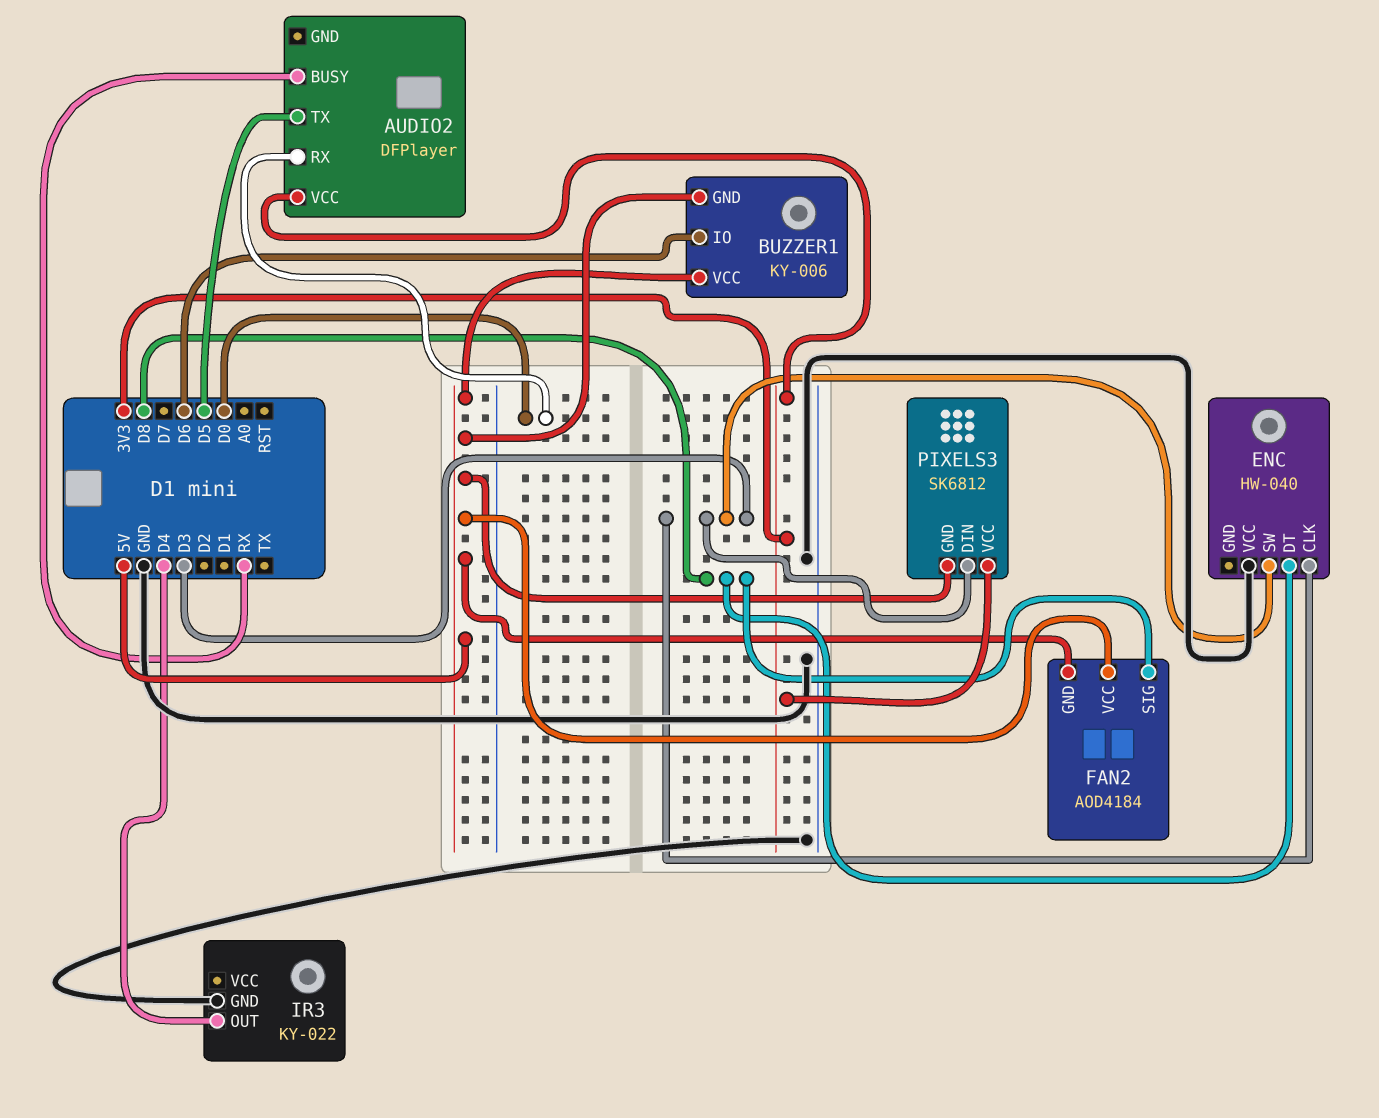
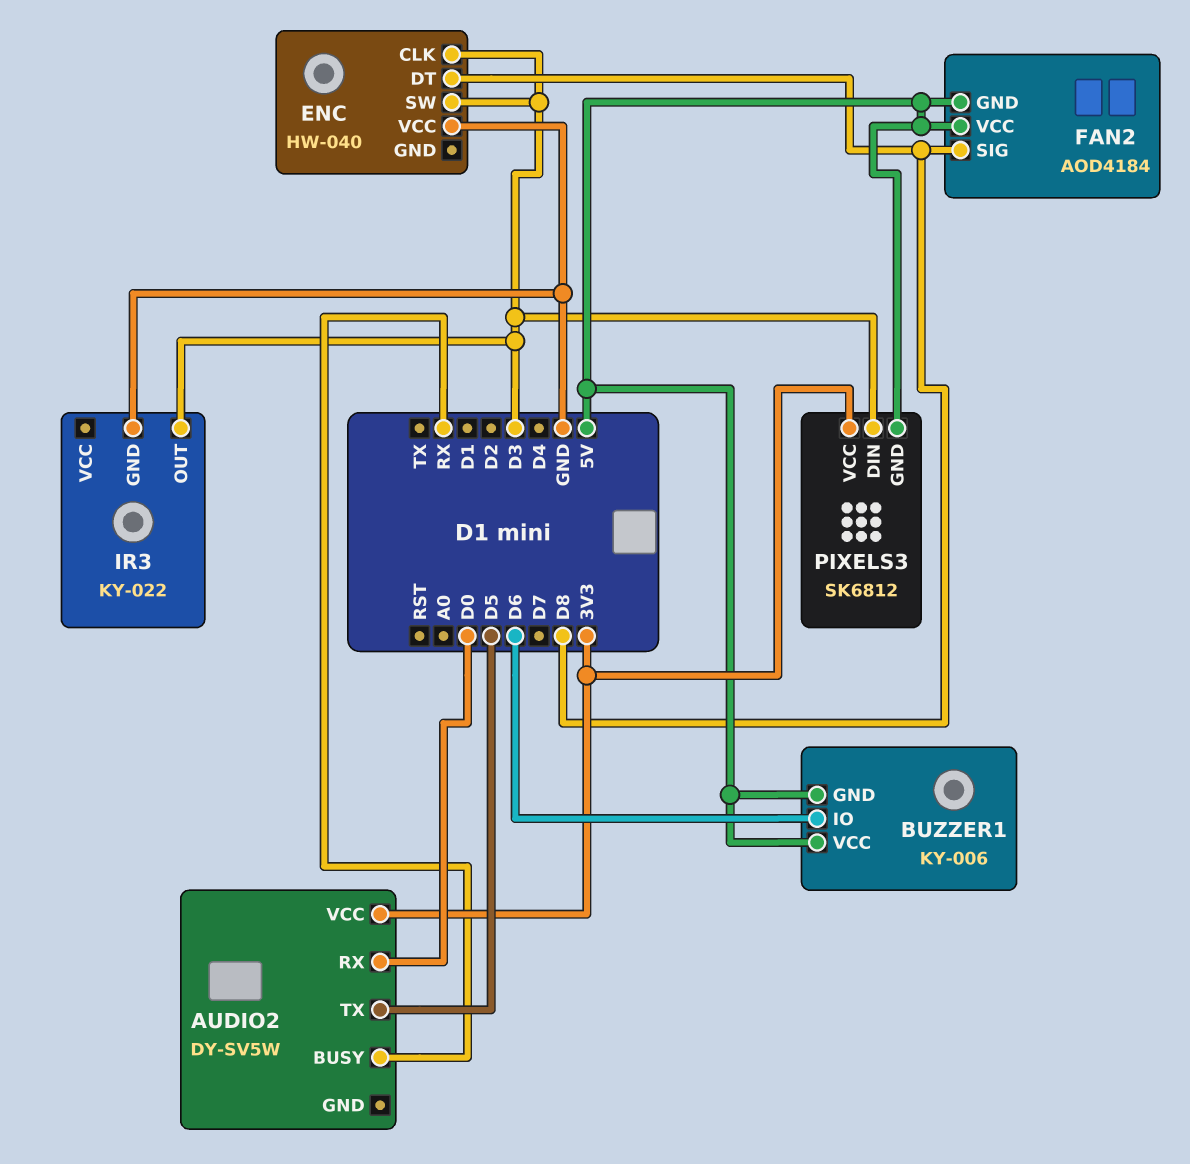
AUDIO2: DFPlayer -> DY-SV5W
IR3 pin OUT: D4 -> D3

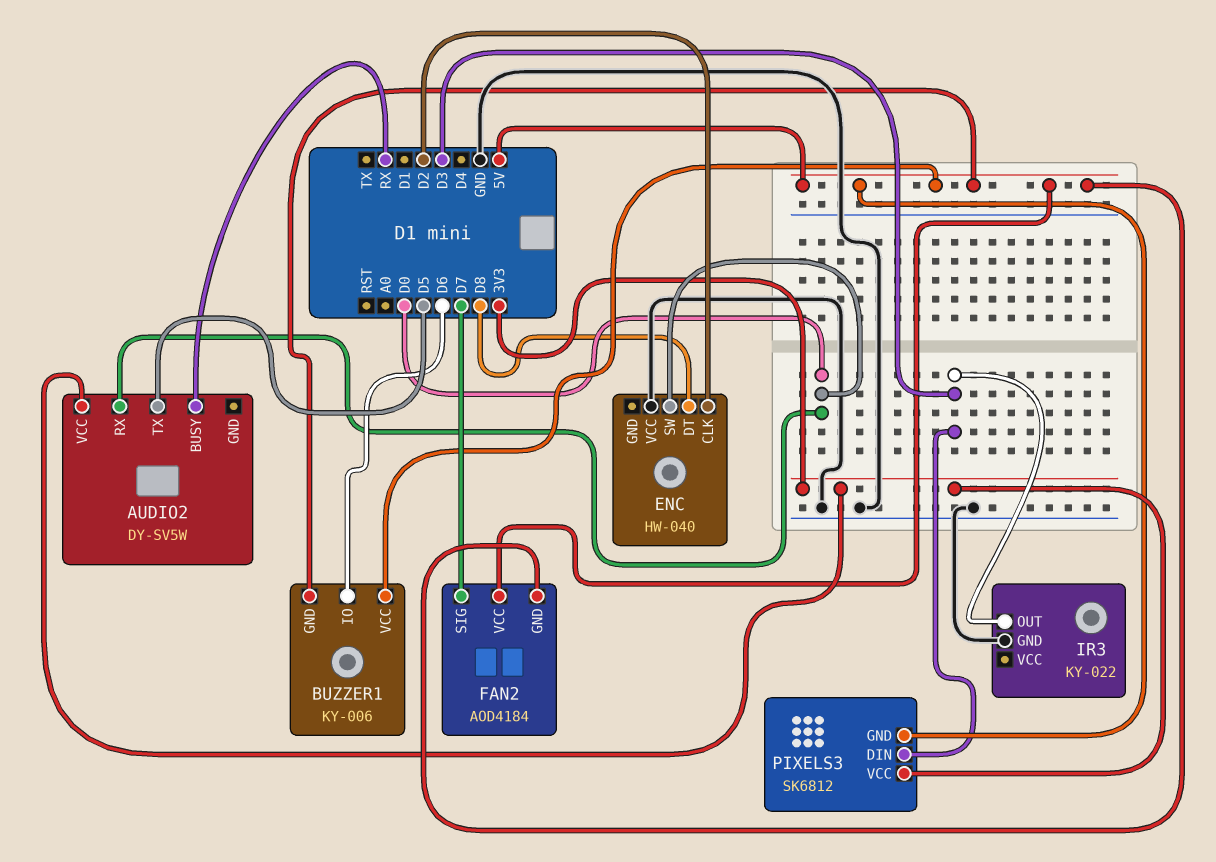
ENC pin CLK: D3 -> D2
ENC pin SW: D3 -> D0
FAN2 pin SIG: D8 -> D7

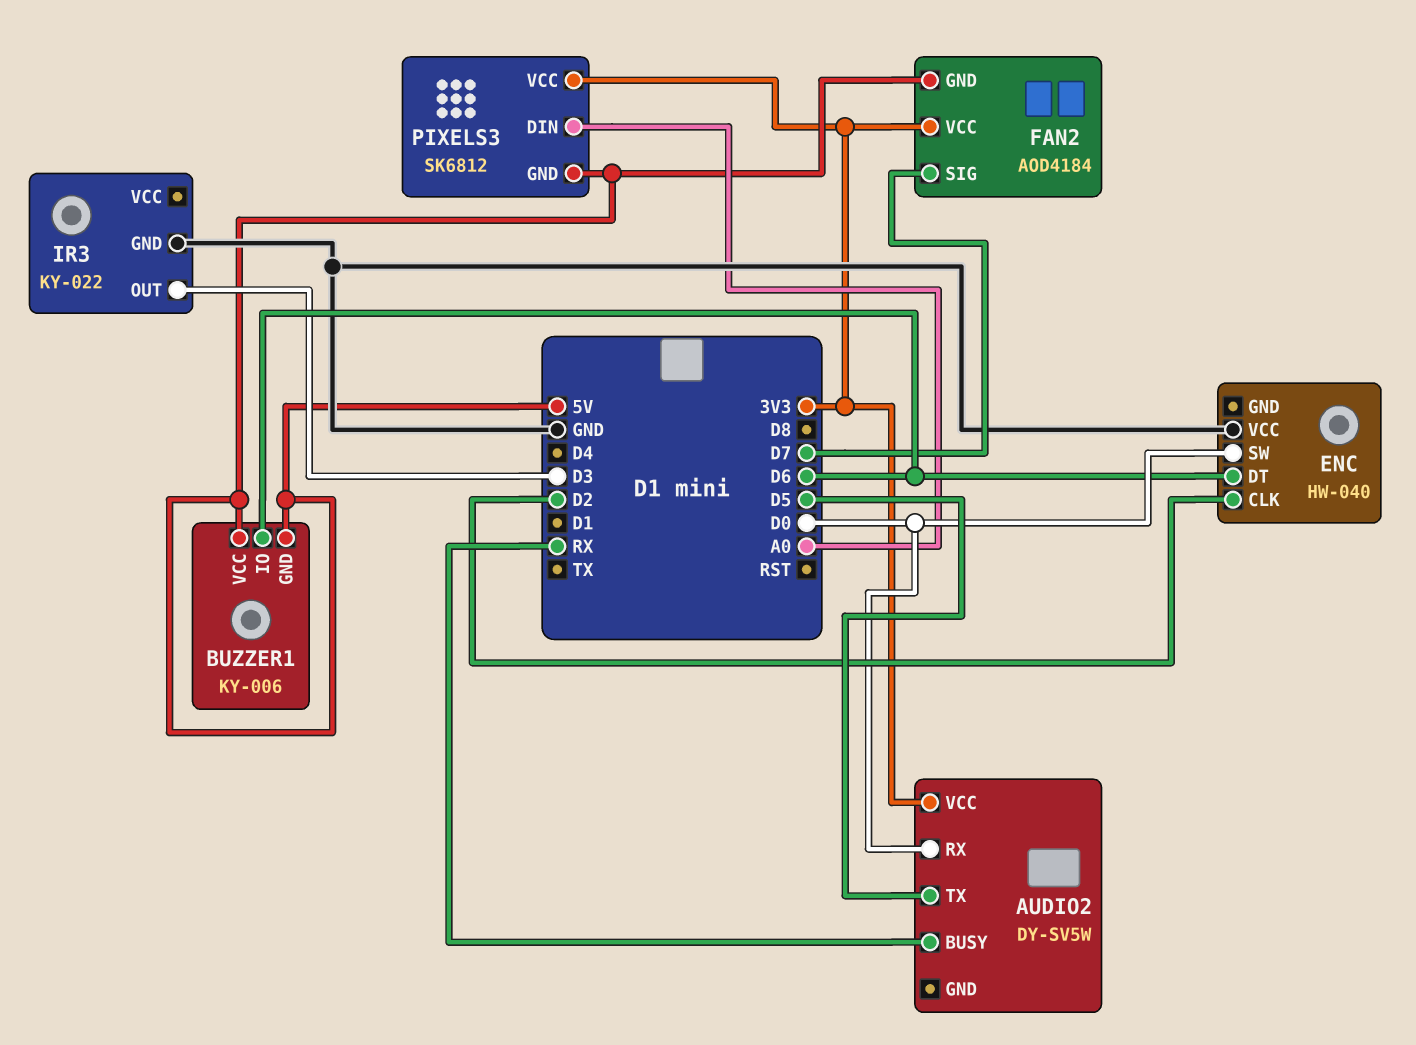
ENC pin DT: D8 -> D6
FAN2 pin VCC: 5V -> 3V3
PIXELS3 pin DIN: D3 -> A0

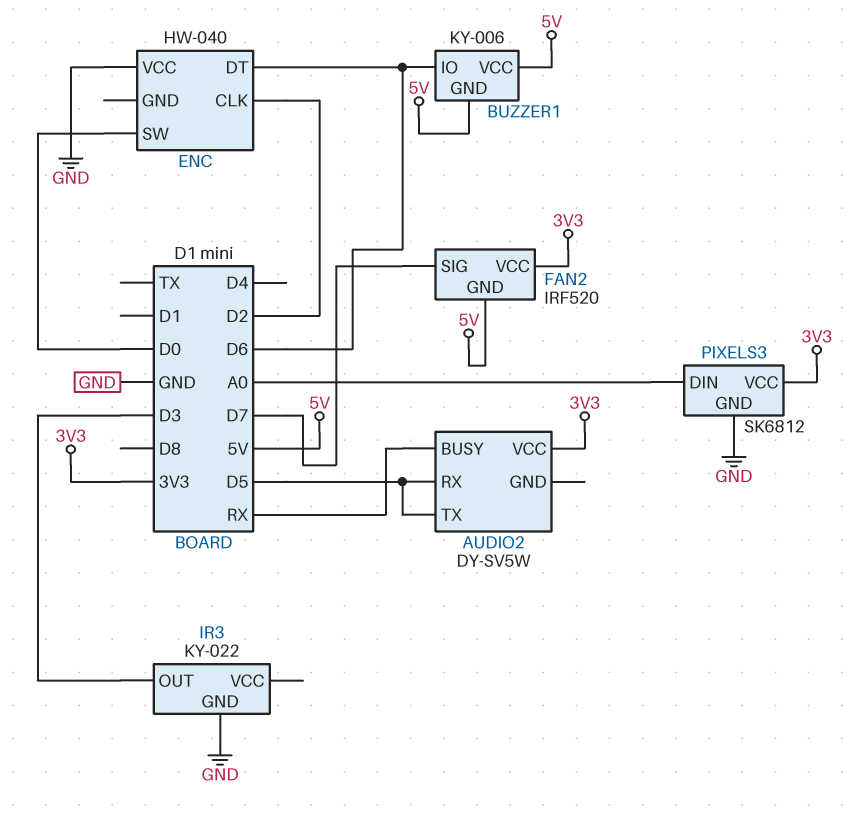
AUDIO2 pin RX: D0 -> D5
FAN2: AOD4184 -> IRF520
PIXELS3 pin GND: 5V -> GND

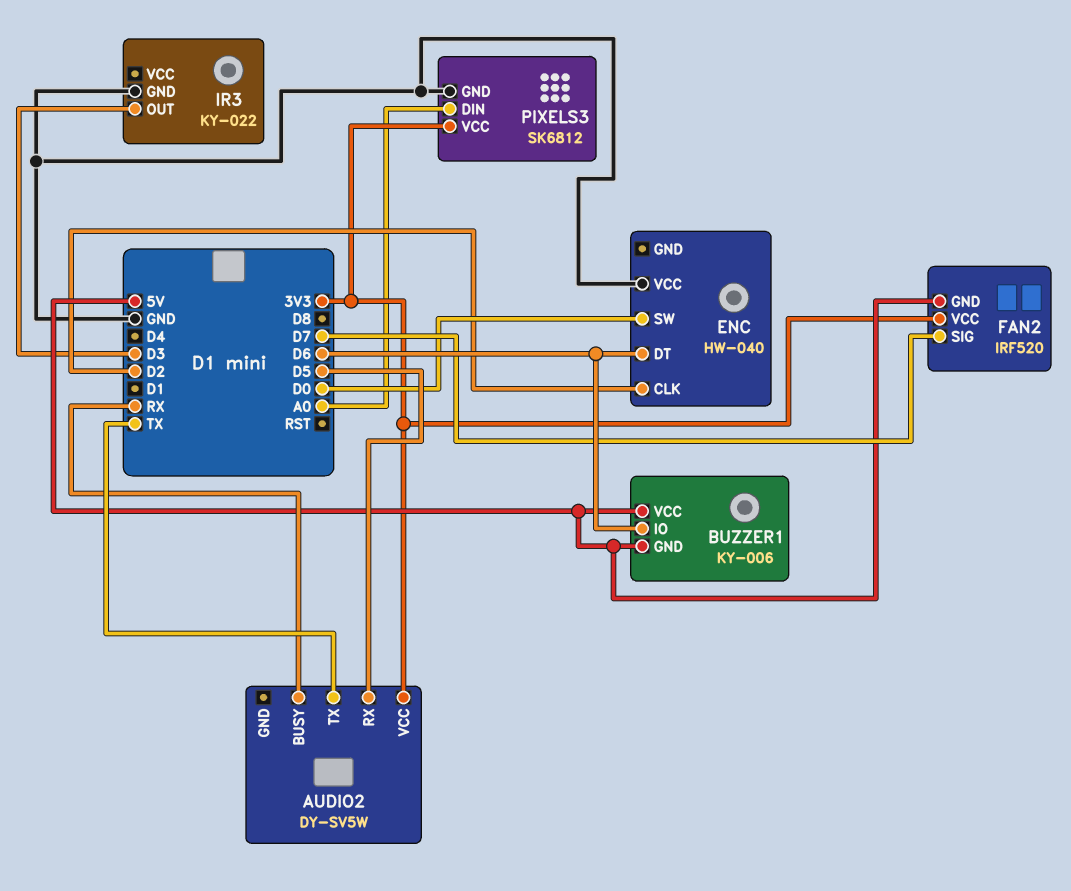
AUDIO2 pin TX: D5 -> TX

